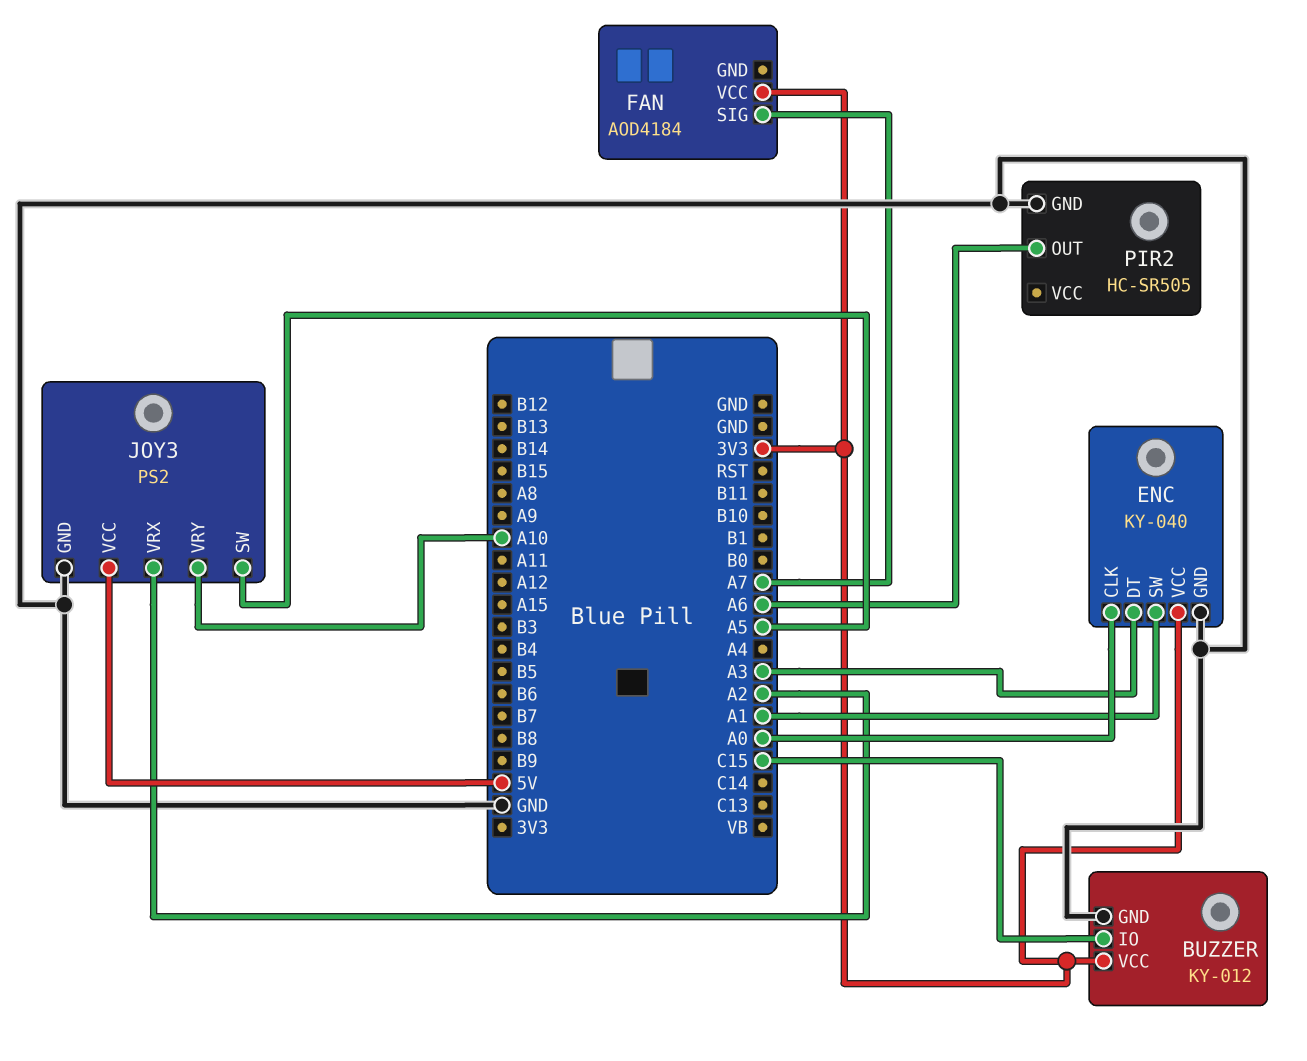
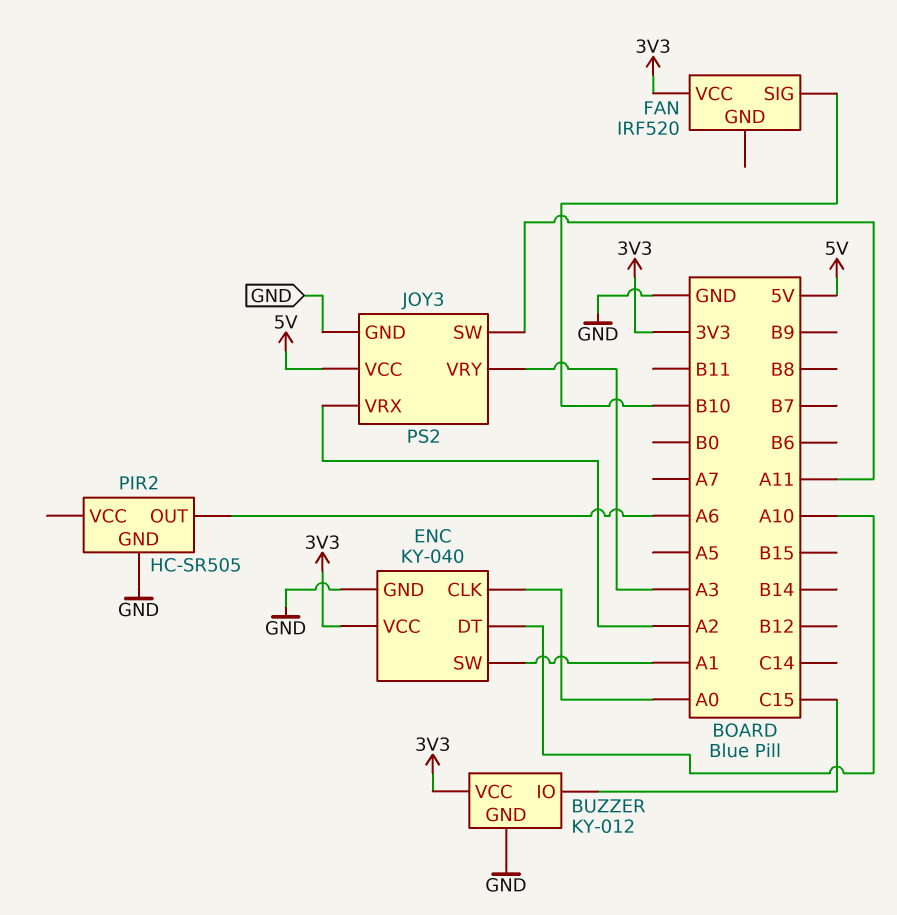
ENC pin DT: A3 -> A10
FAN: AOD4184 -> IRF520
FAN pin SIG: A7 -> B10
JOY3 pin SW: A5 -> A11
JOY3 pin VRY: A10 -> A3

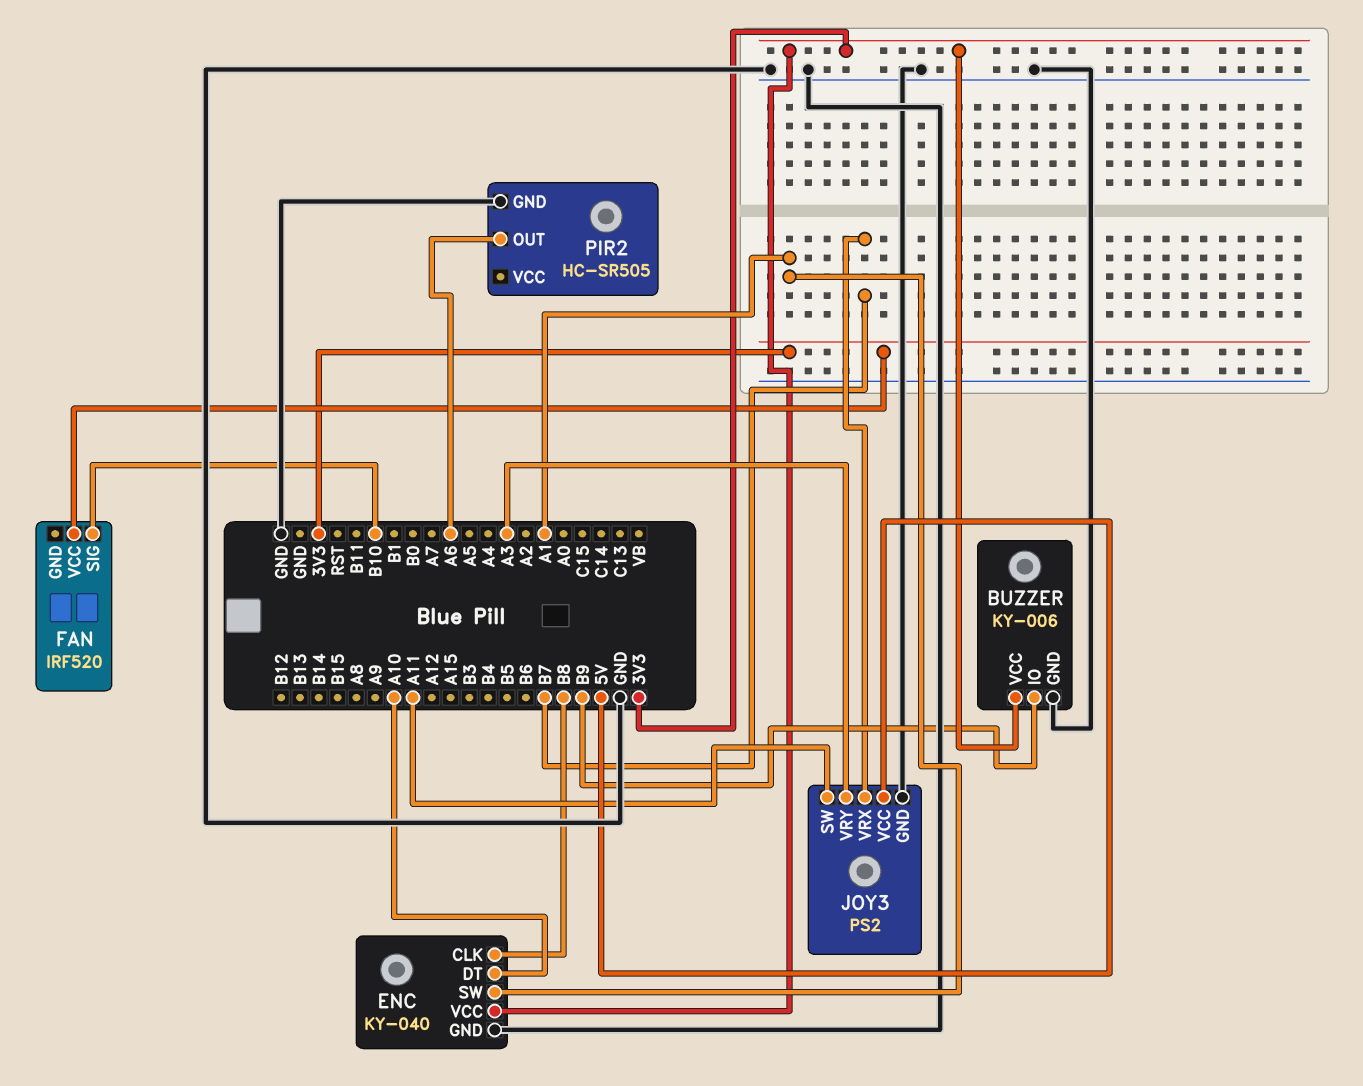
BUZZER: KY-012 -> KY-006
BUZZER pin IO: C15 -> B9
ENC pin CLK: A0 -> B8
JOY3 pin VRX: A2 -> B7

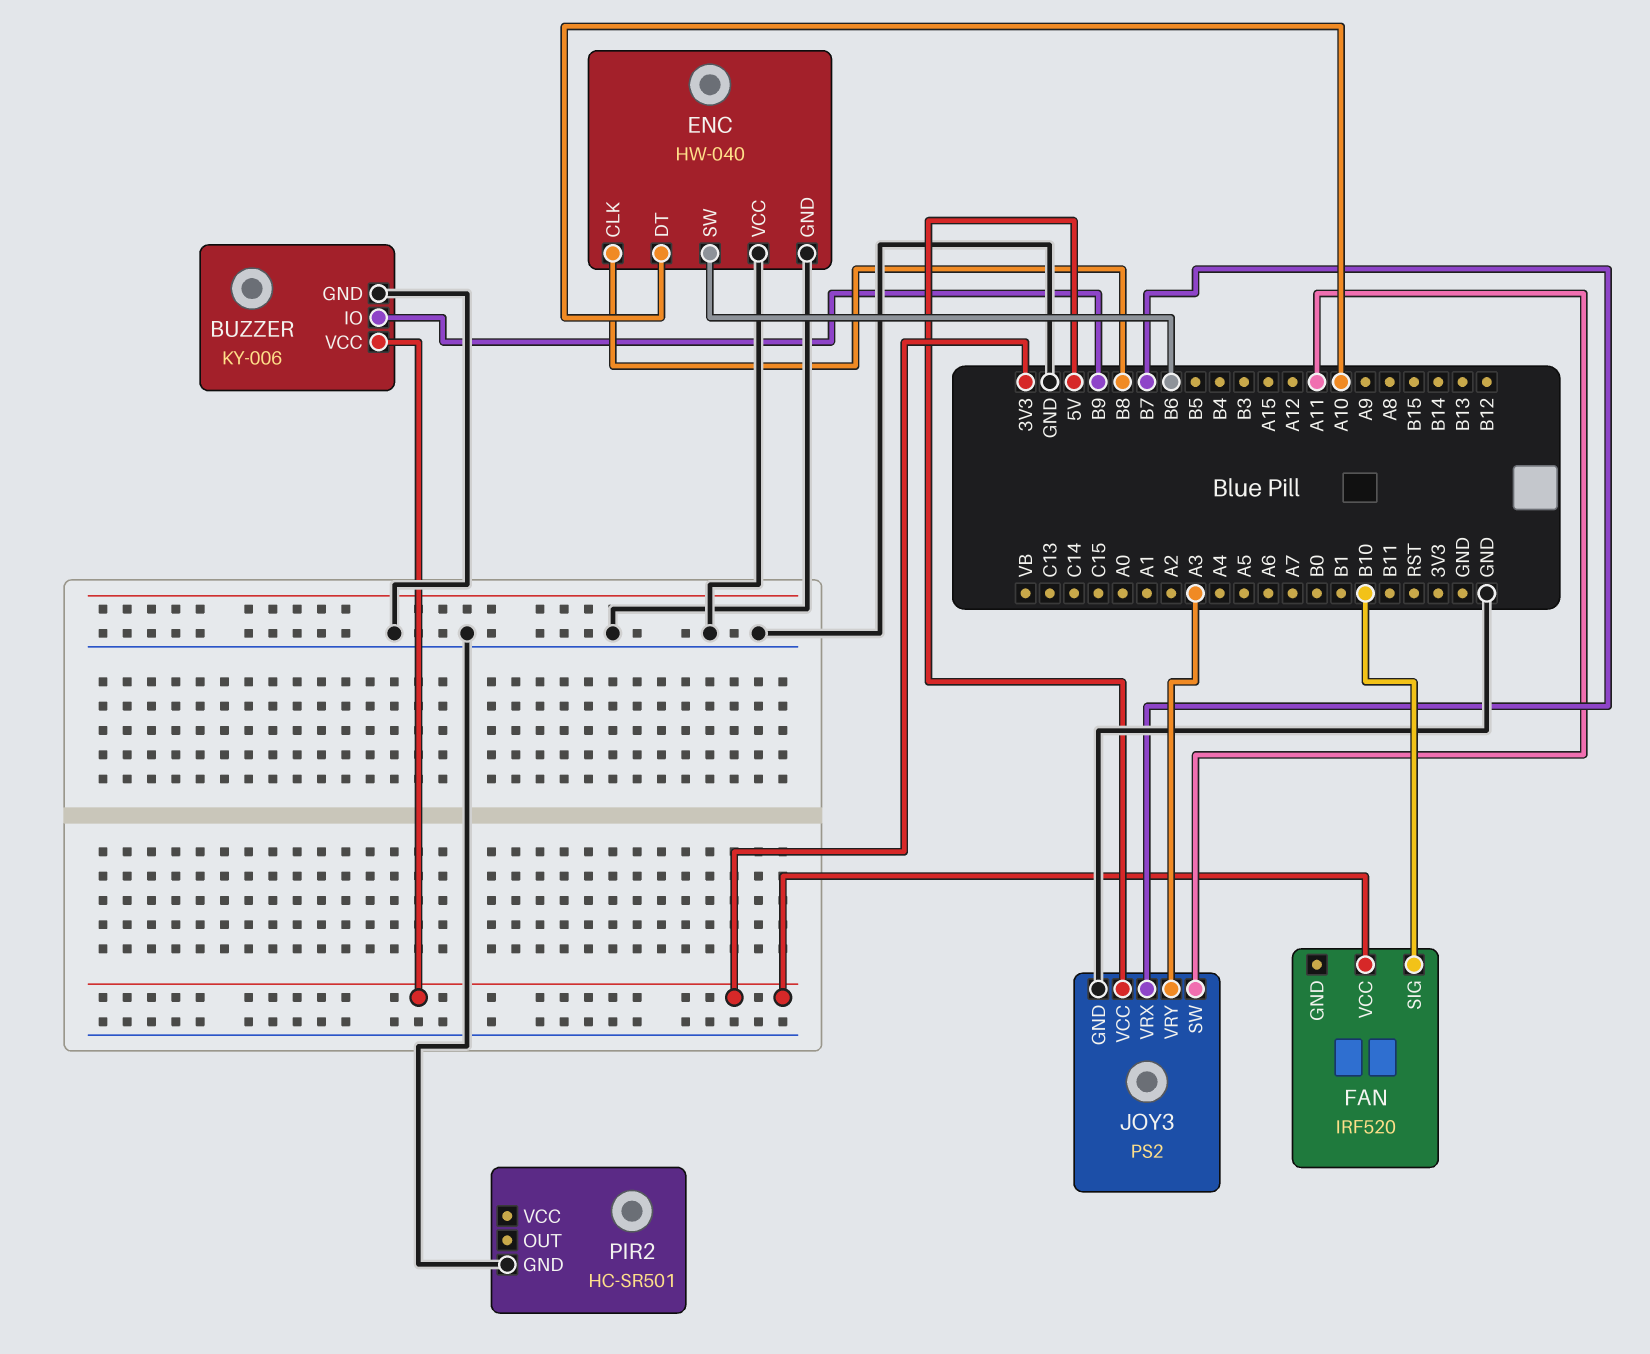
ENC: KY-040 -> HW-040
ENC pin SW: A1 -> B6
ENC pin VCC: 3V3 -> GND
PIR2: HC-SR505 -> HC-SR501
PIR2 pin OUT: A6 -> none

